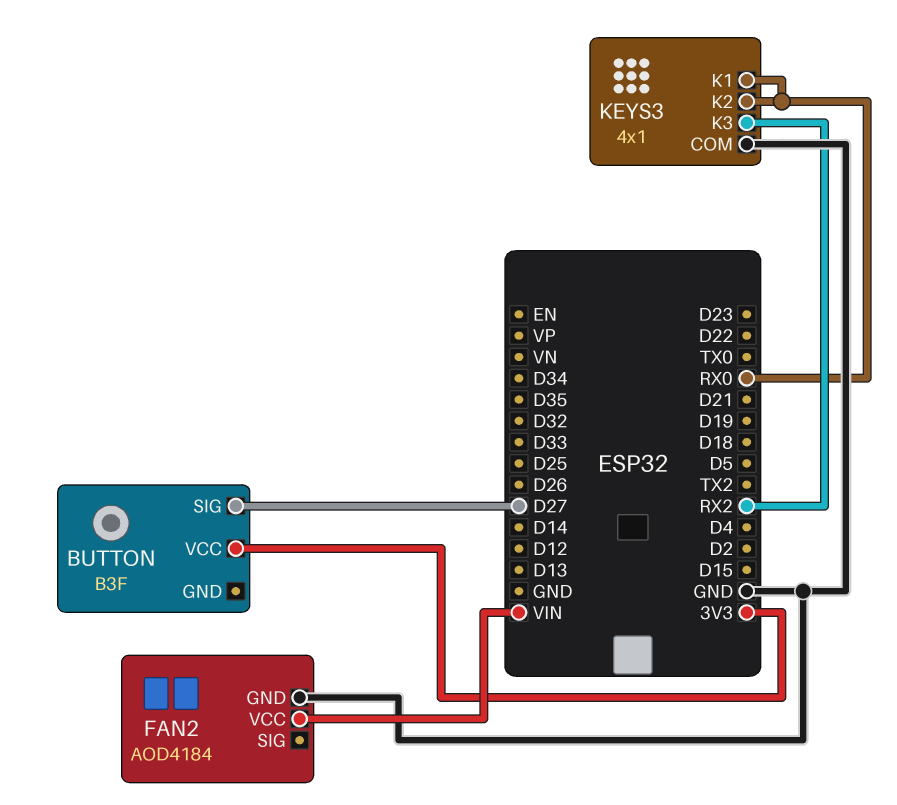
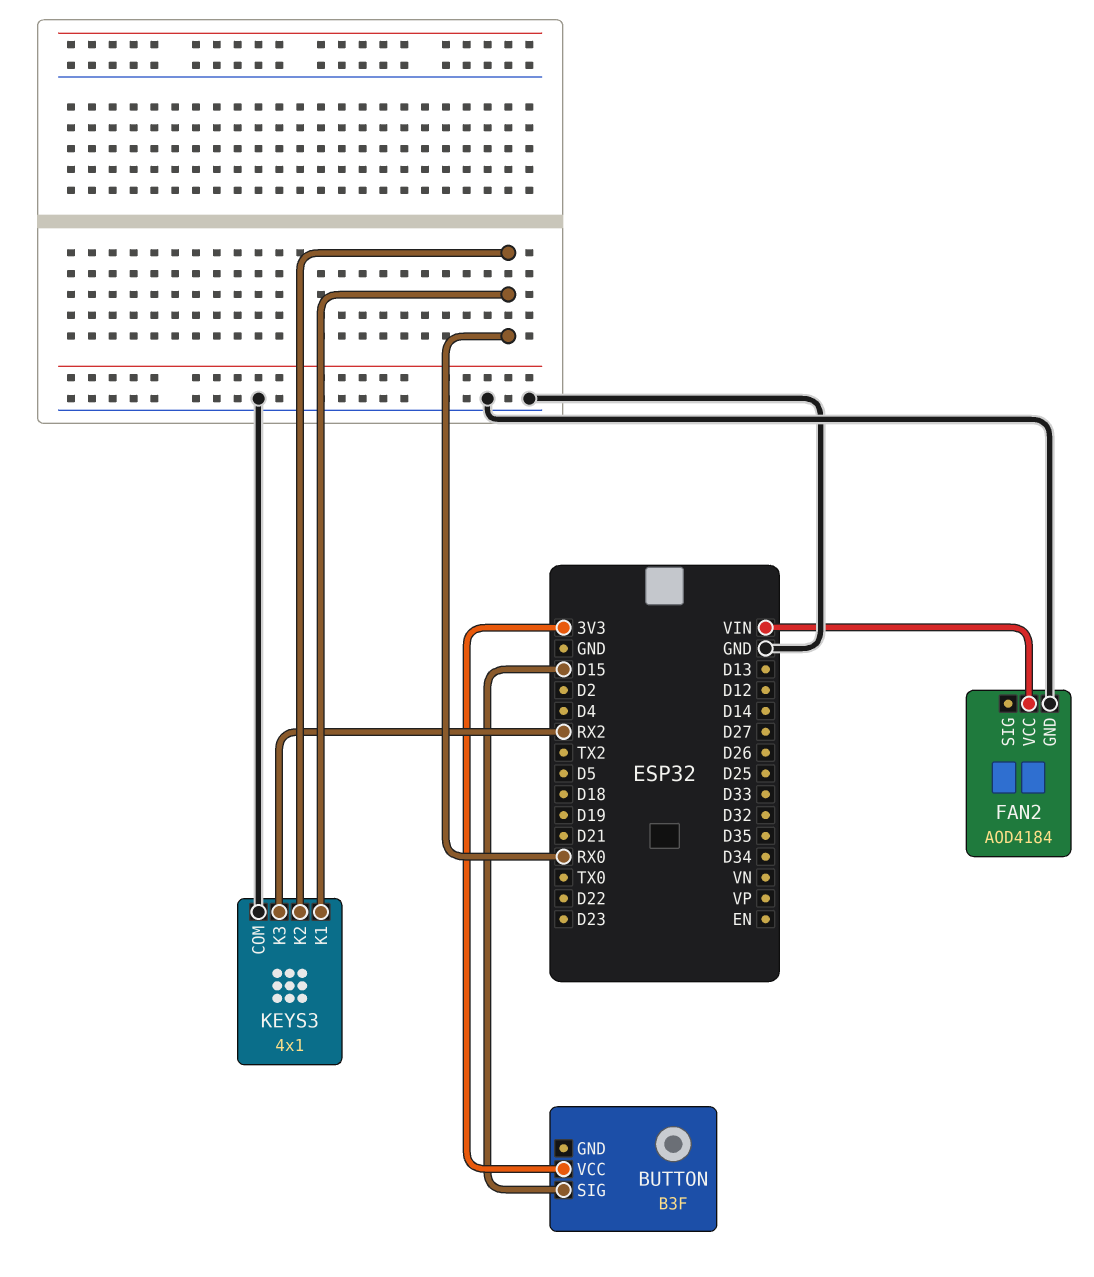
BUTTON pin SIG: D27 -> D15

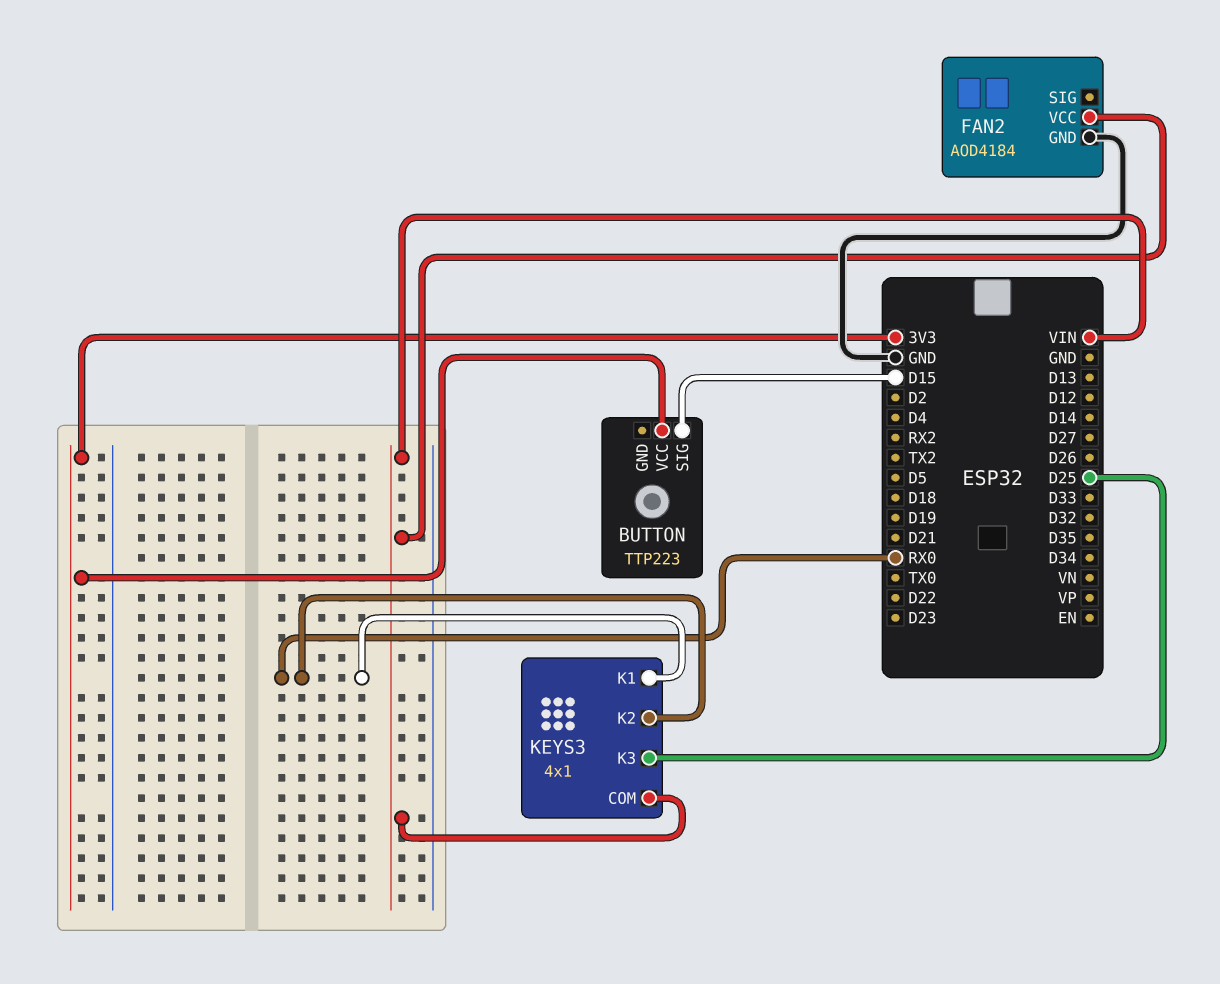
BUTTON: B3F -> TTP223
KEYS3 pin COM: GND -> VIN
KEYS3 pin K3: RX2 -> D25

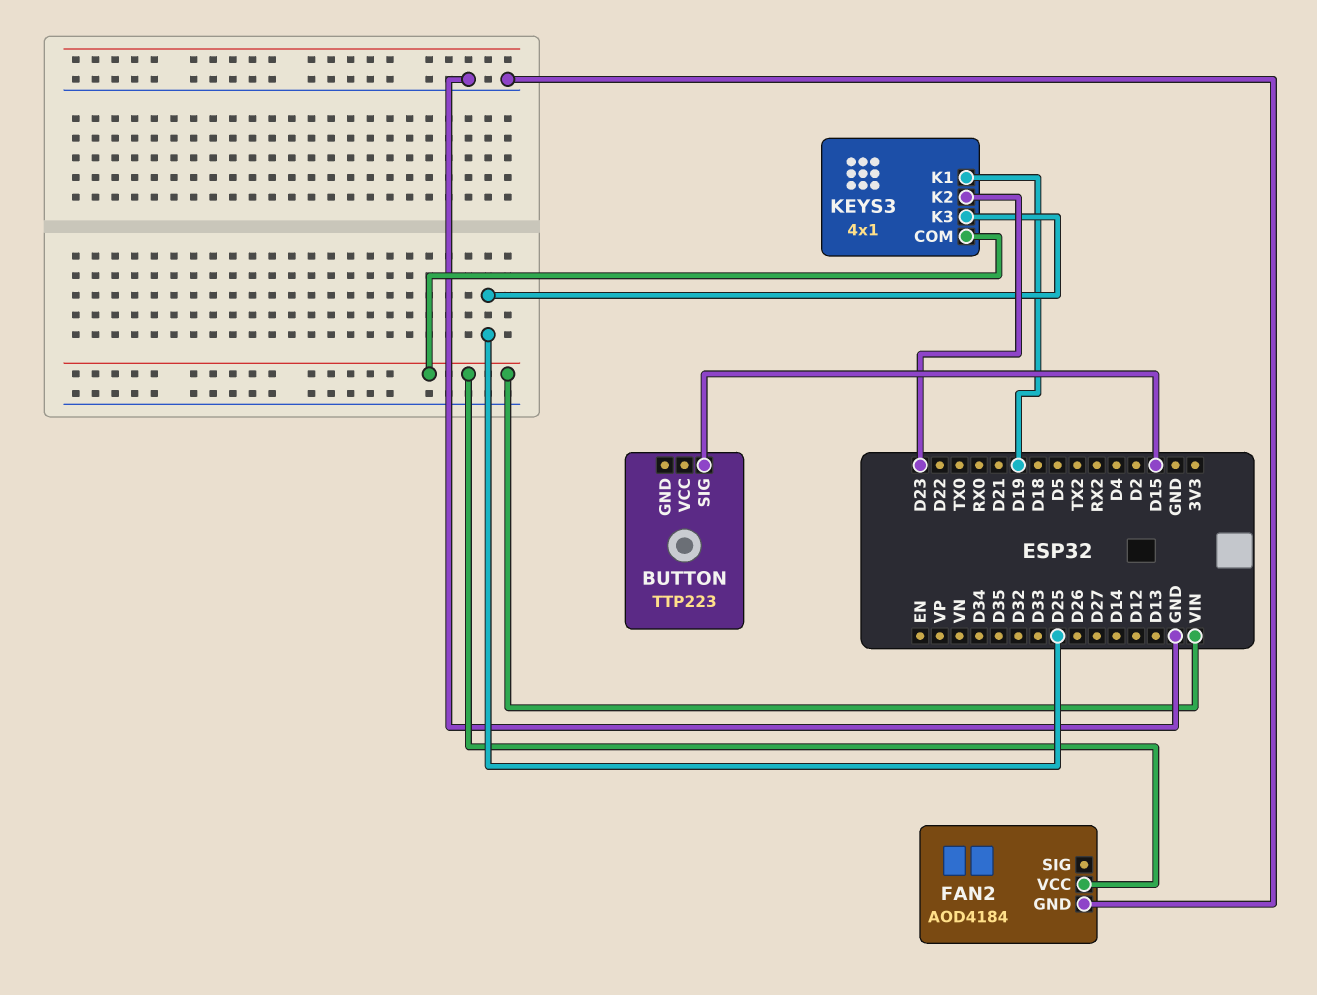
BUTTON pin VCC: 3V3 -> none
KEYS3 pin K1: RX0 -> D19
KEYS3 pin K2: RX0 -> D23

